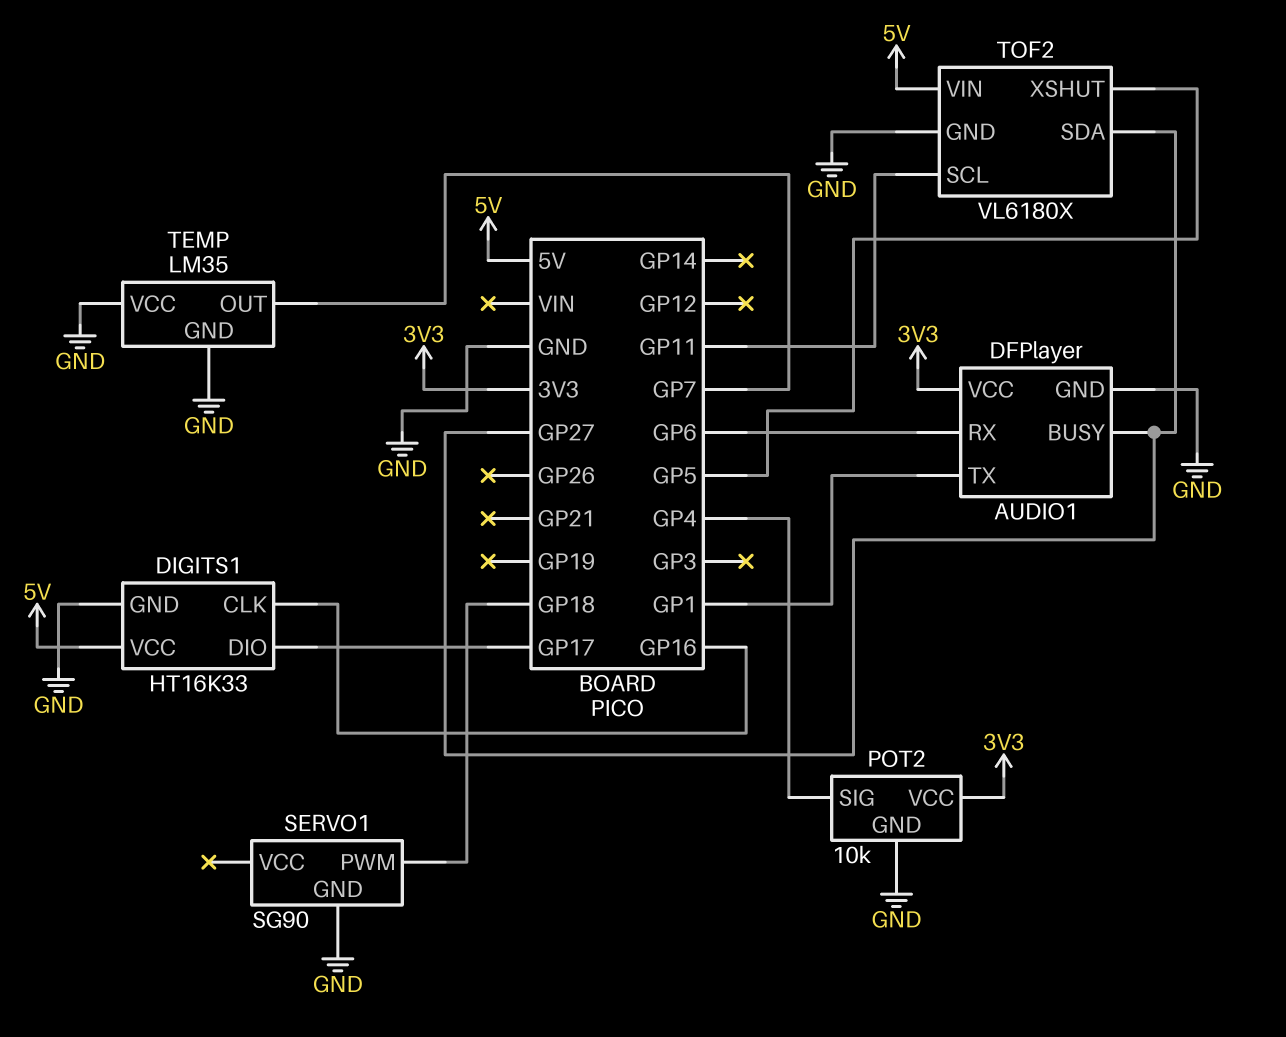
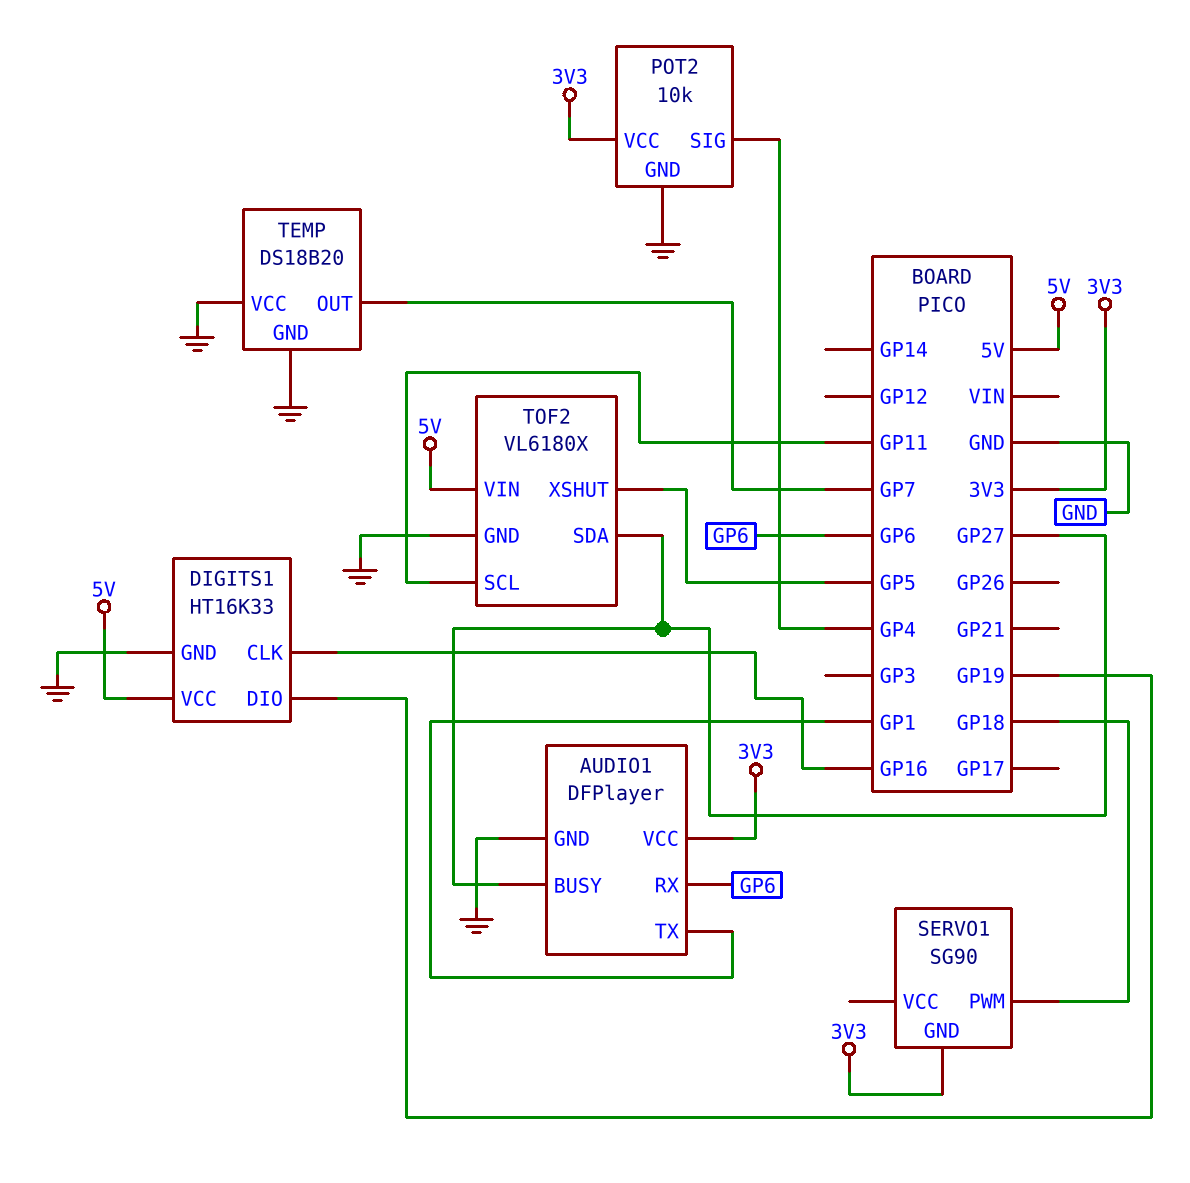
DIGITS1 pin DIO: GP17 -> GP19
SERVO1 pin GND: GND -> 3V3
TEMP: LM35 -> DS18B20

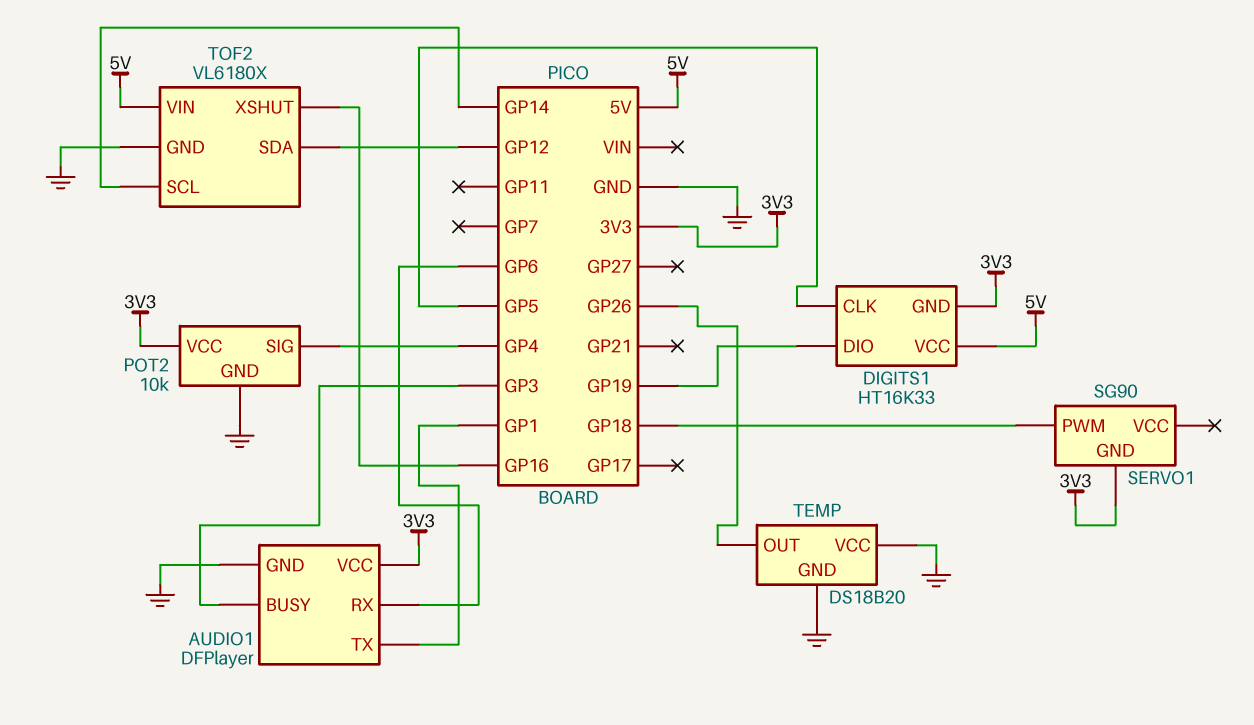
AUDIO1 pin BUSY: GP27 -> GP3
DIGITS1 pin CLK: GP16 -> GP5
DIGITS1 pin GND: GND -> 3V3
TEMP pin OUT: GP7 -> GP26
TOF2 pin SCL: GP11 -> GP14
TOF2 pin SDA: GP27 -> GP12
TOF2 pin XSHUT: GP5 -> GP16

